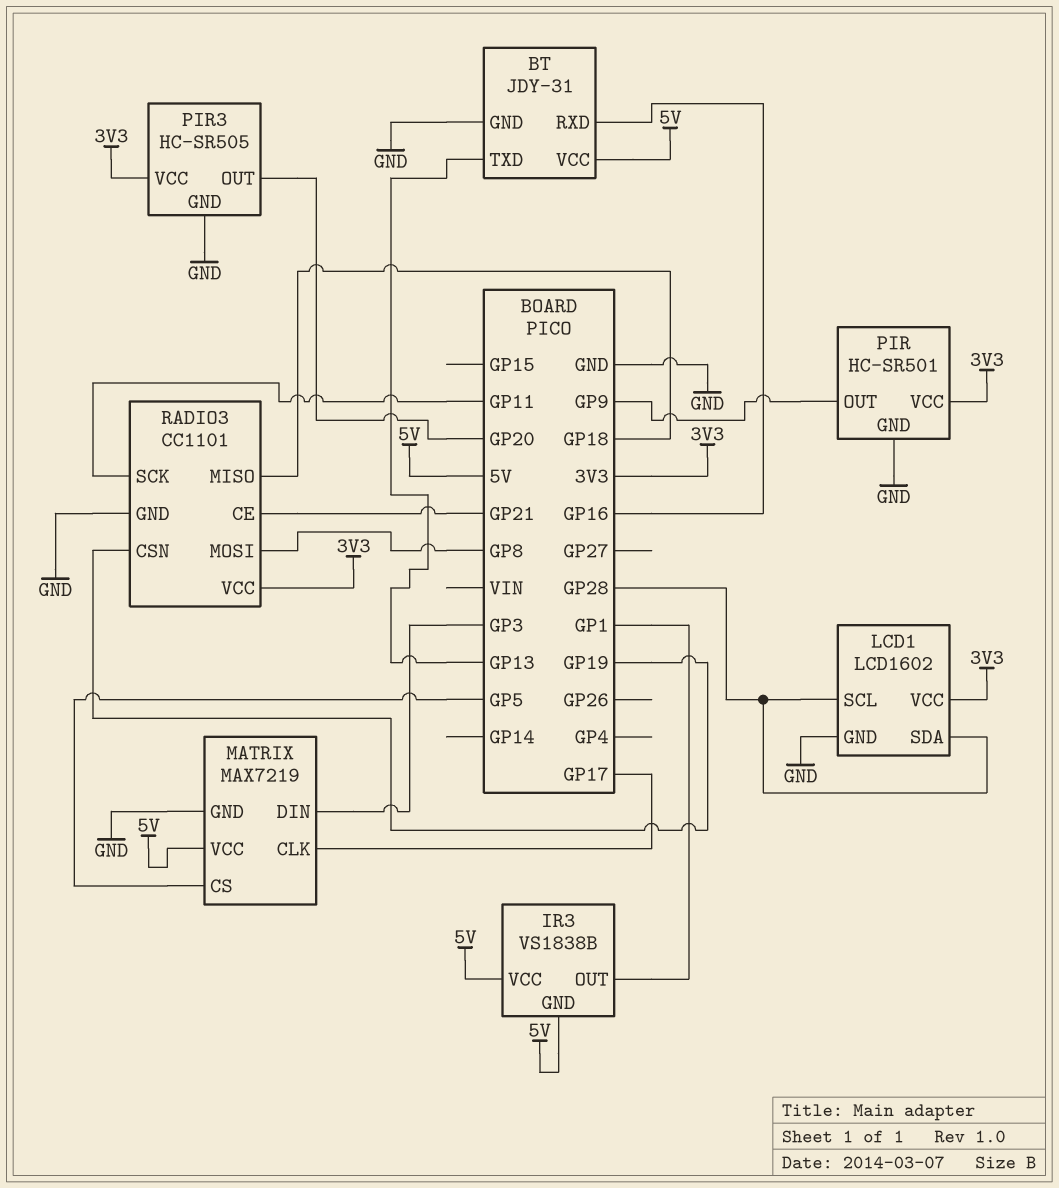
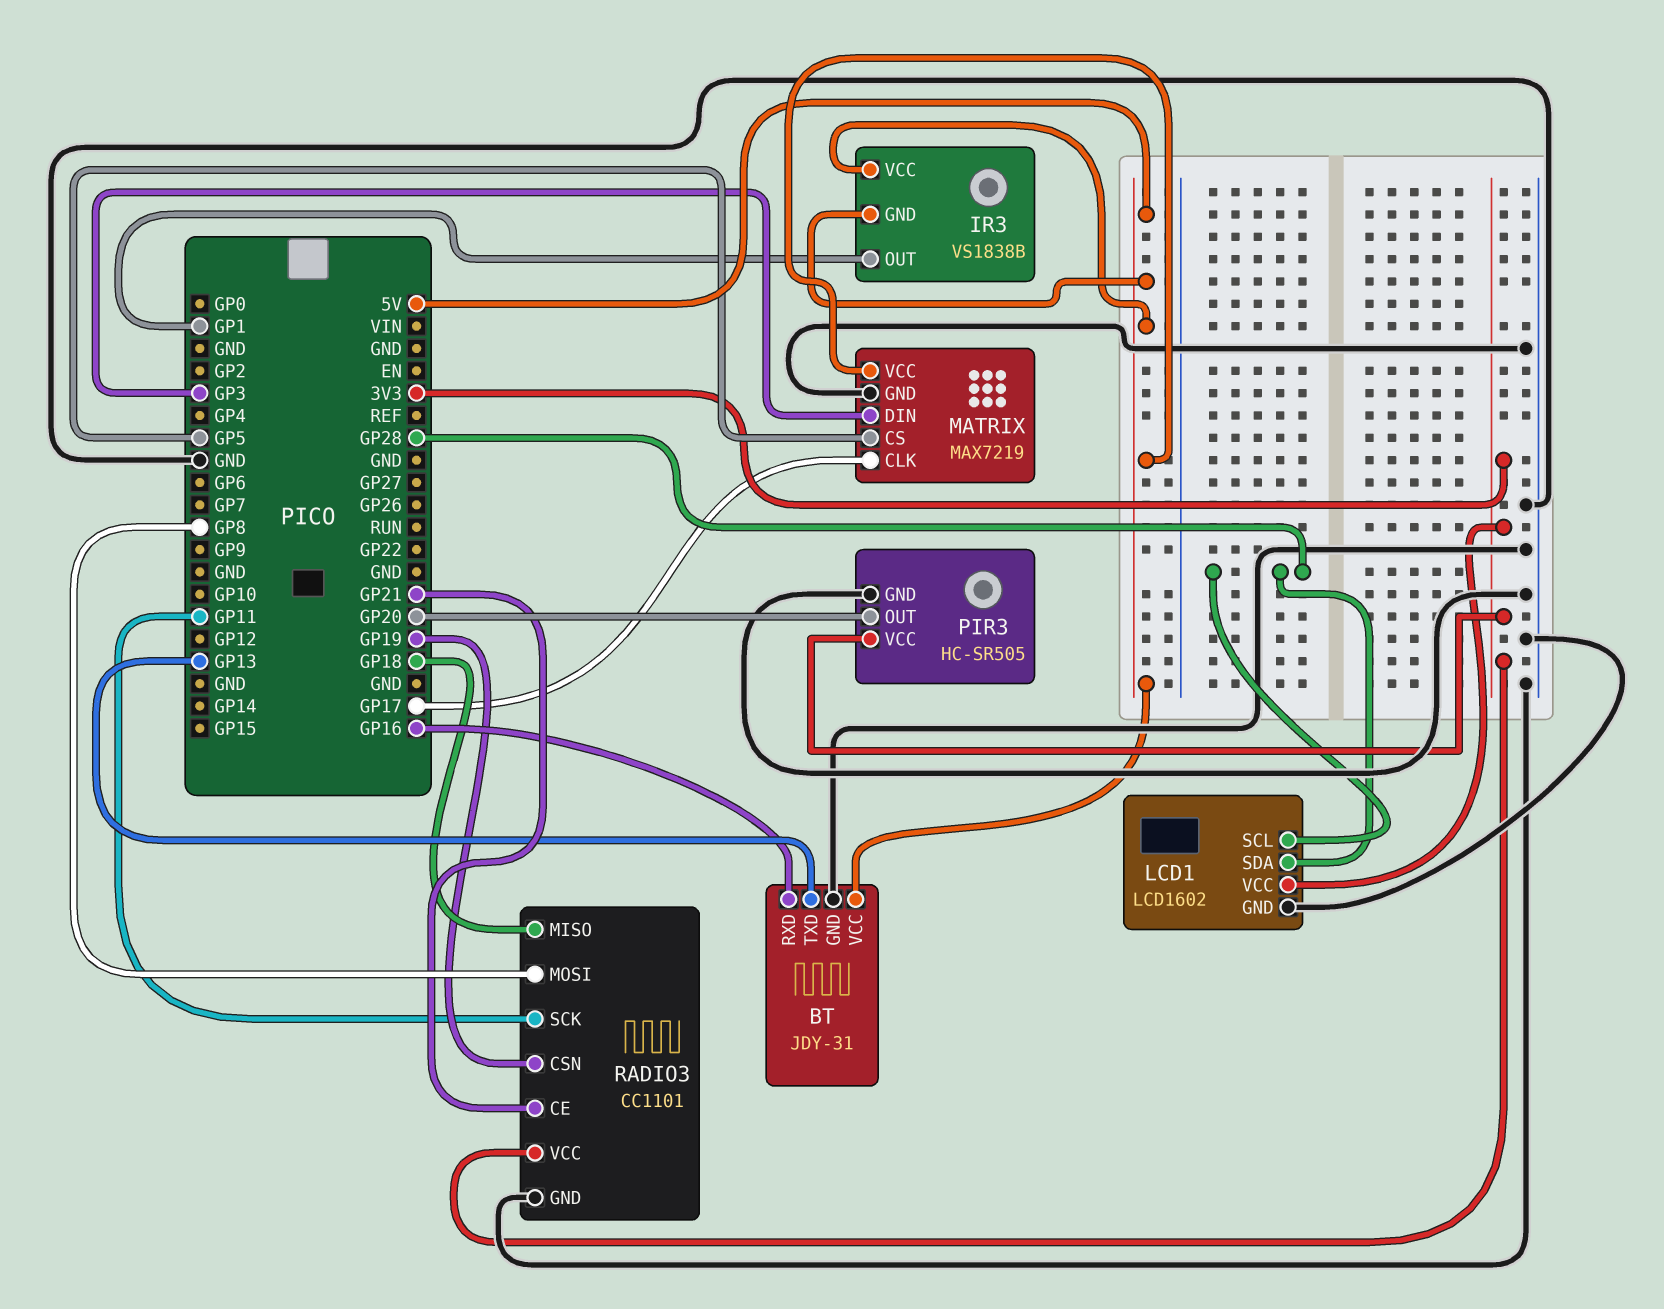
PIR: HC-SR501 -> none
PIR pin GND: GND -> none
PIR pin OUT: GP9 -> none
PIR pin VCC: 3V3 -> none

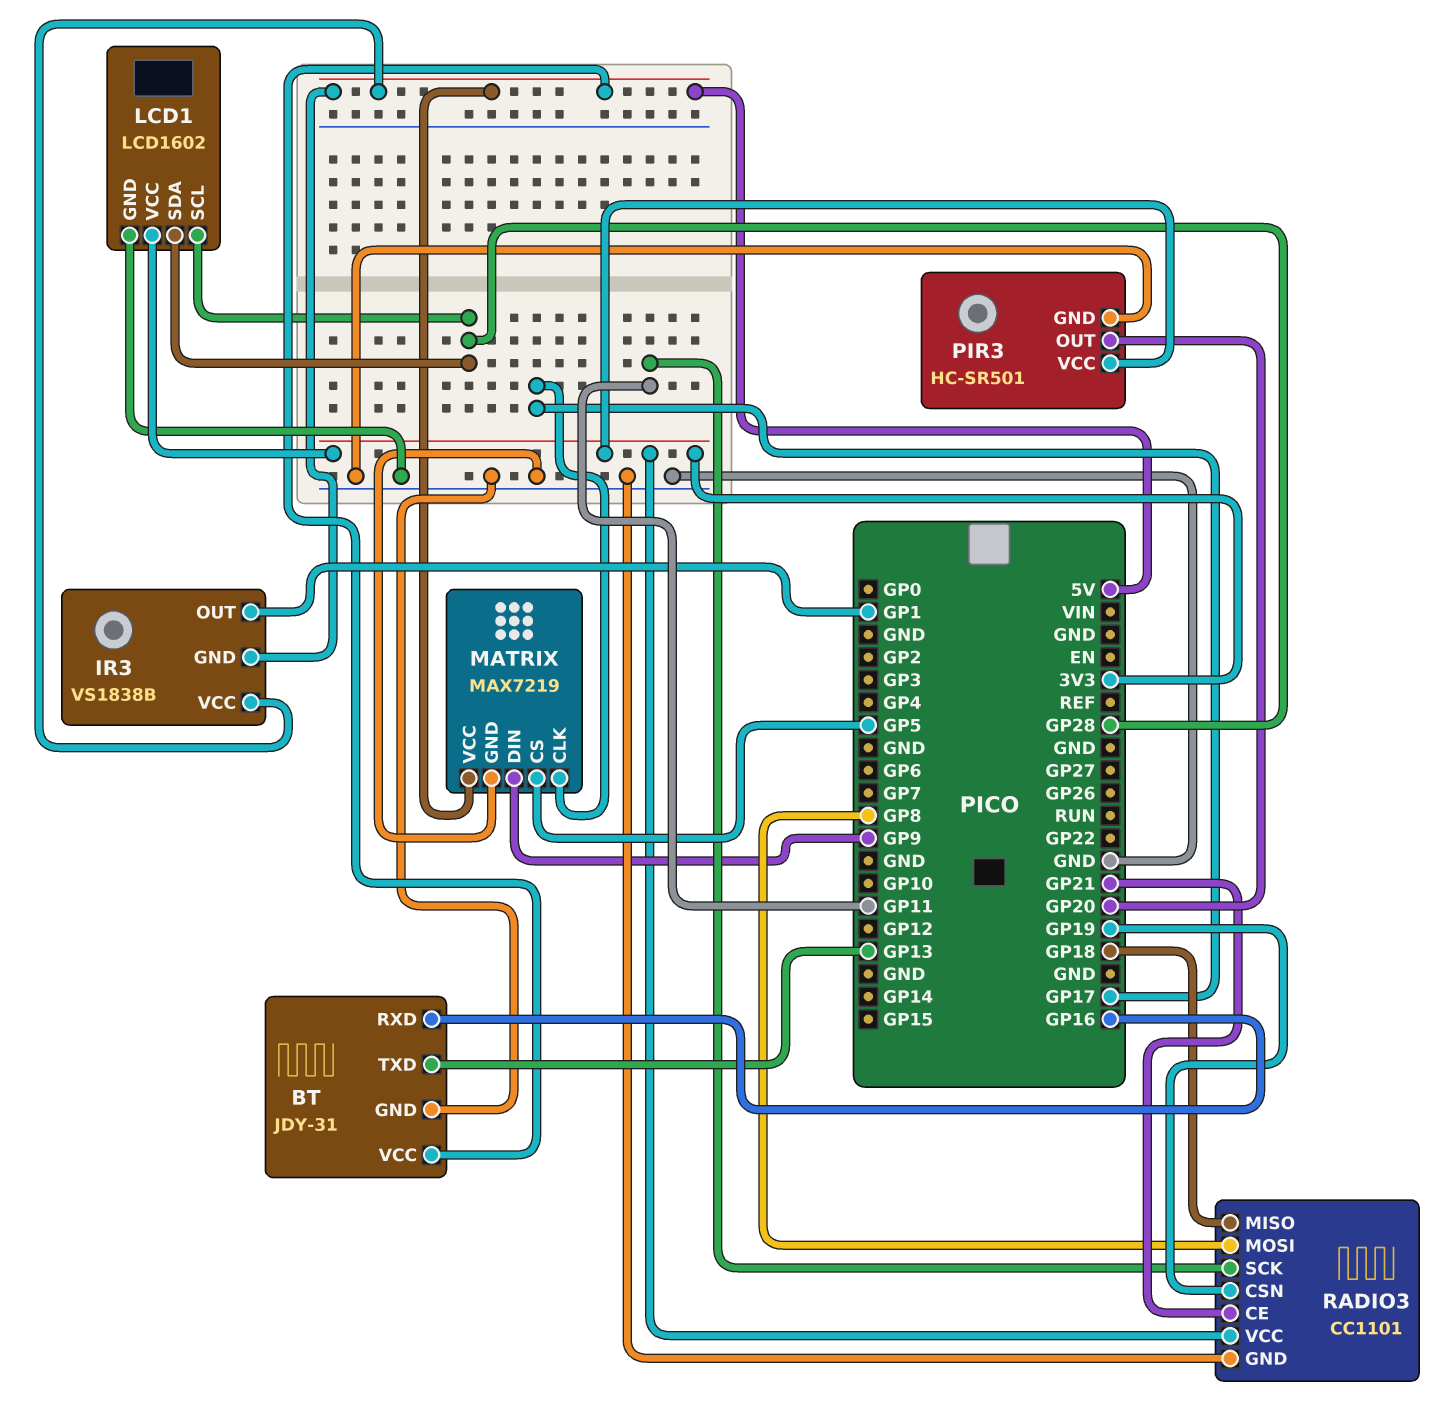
MATRIX pin DIN: GP3 -> GP9
PIR3: HC-SR505 -> HC-SR501

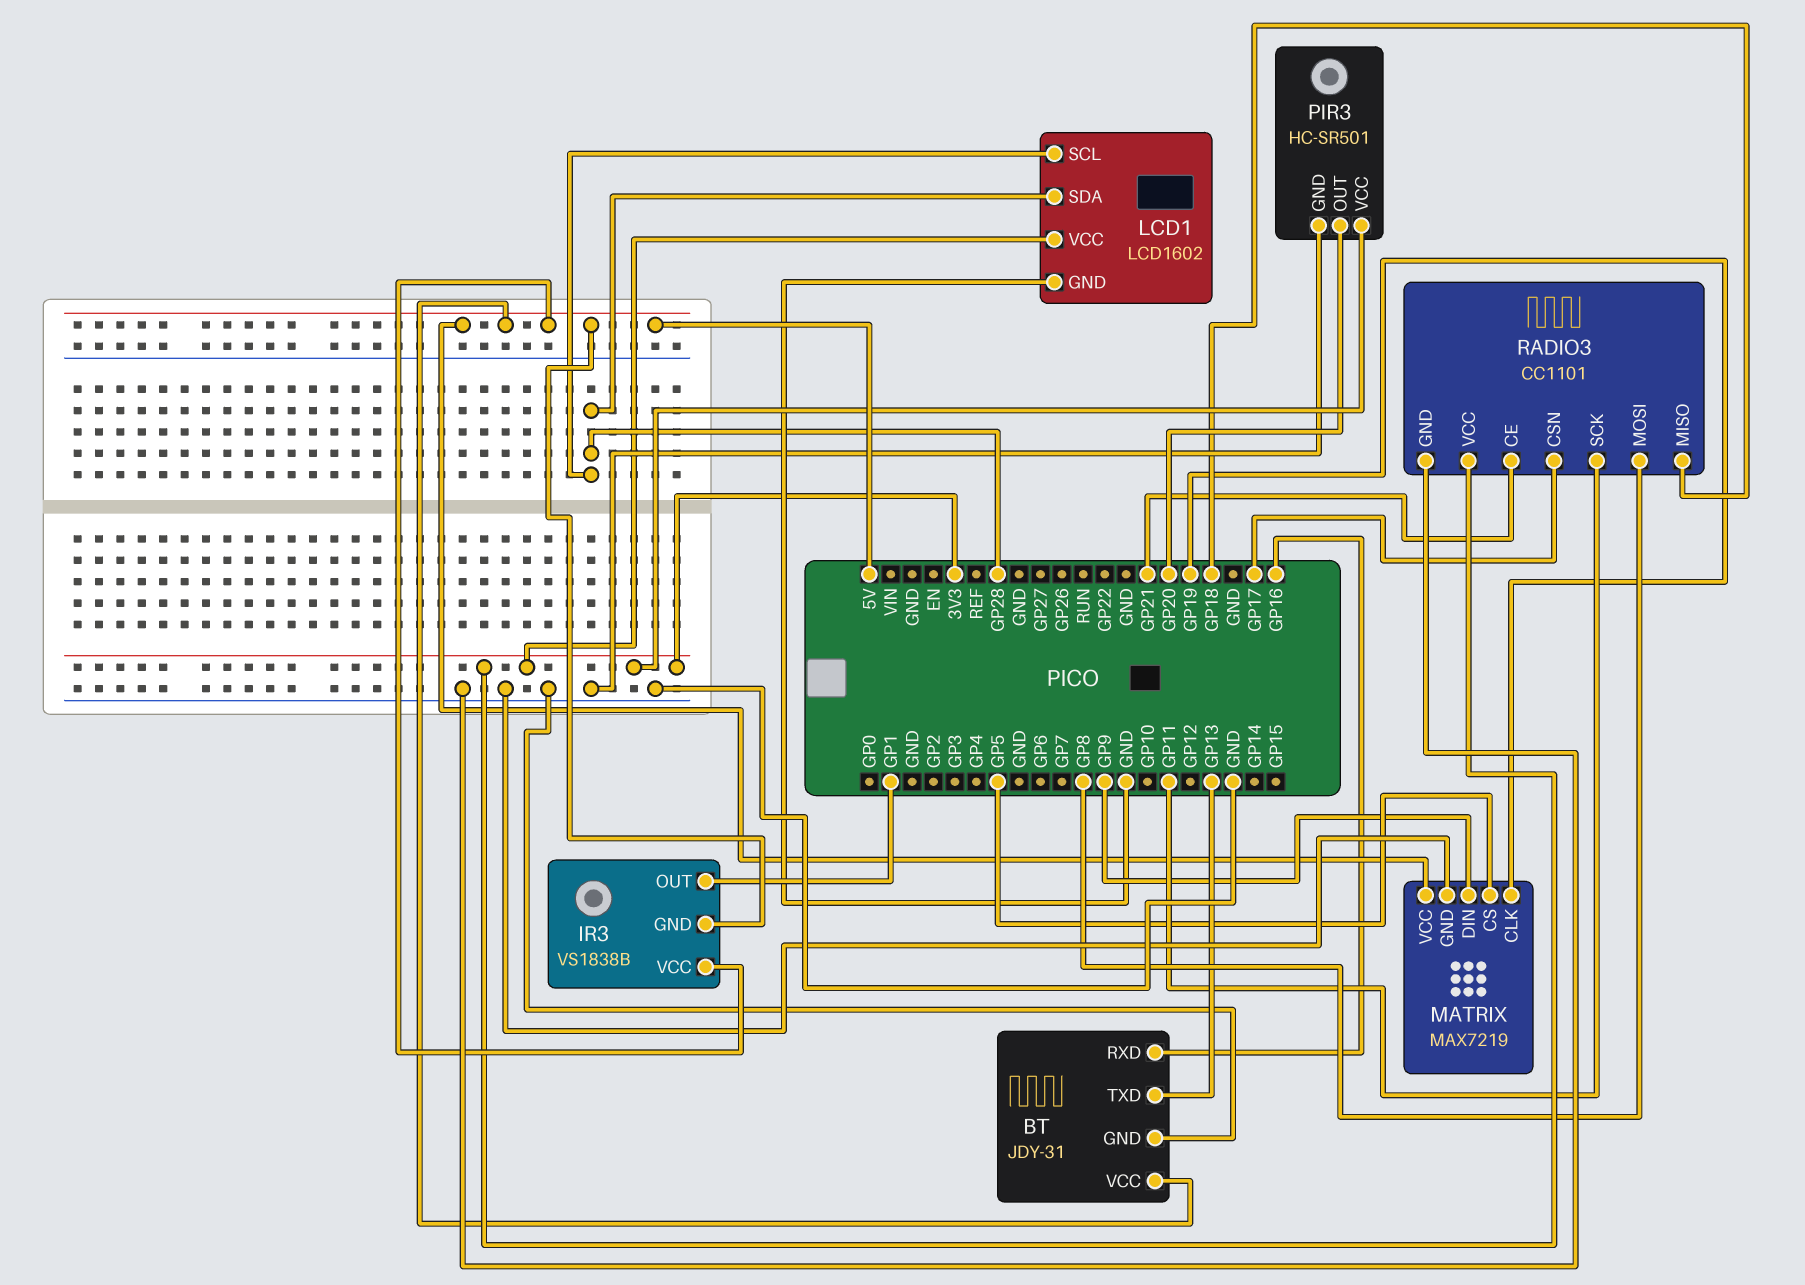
MATRIX pin CLK: GP17 -> GP19
RADIO3 pin CSN: GP19 -> GP17

